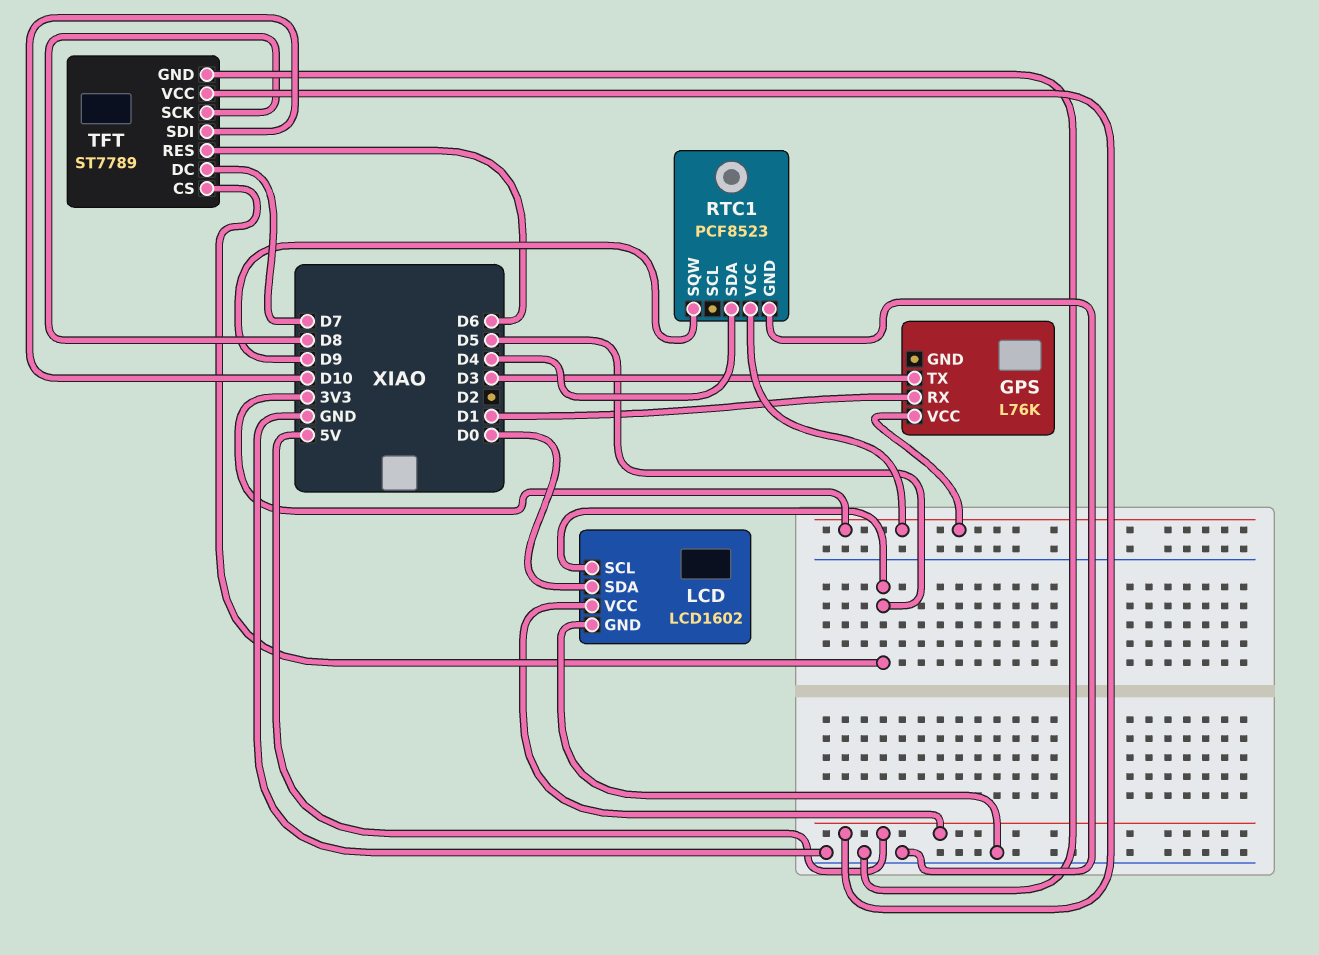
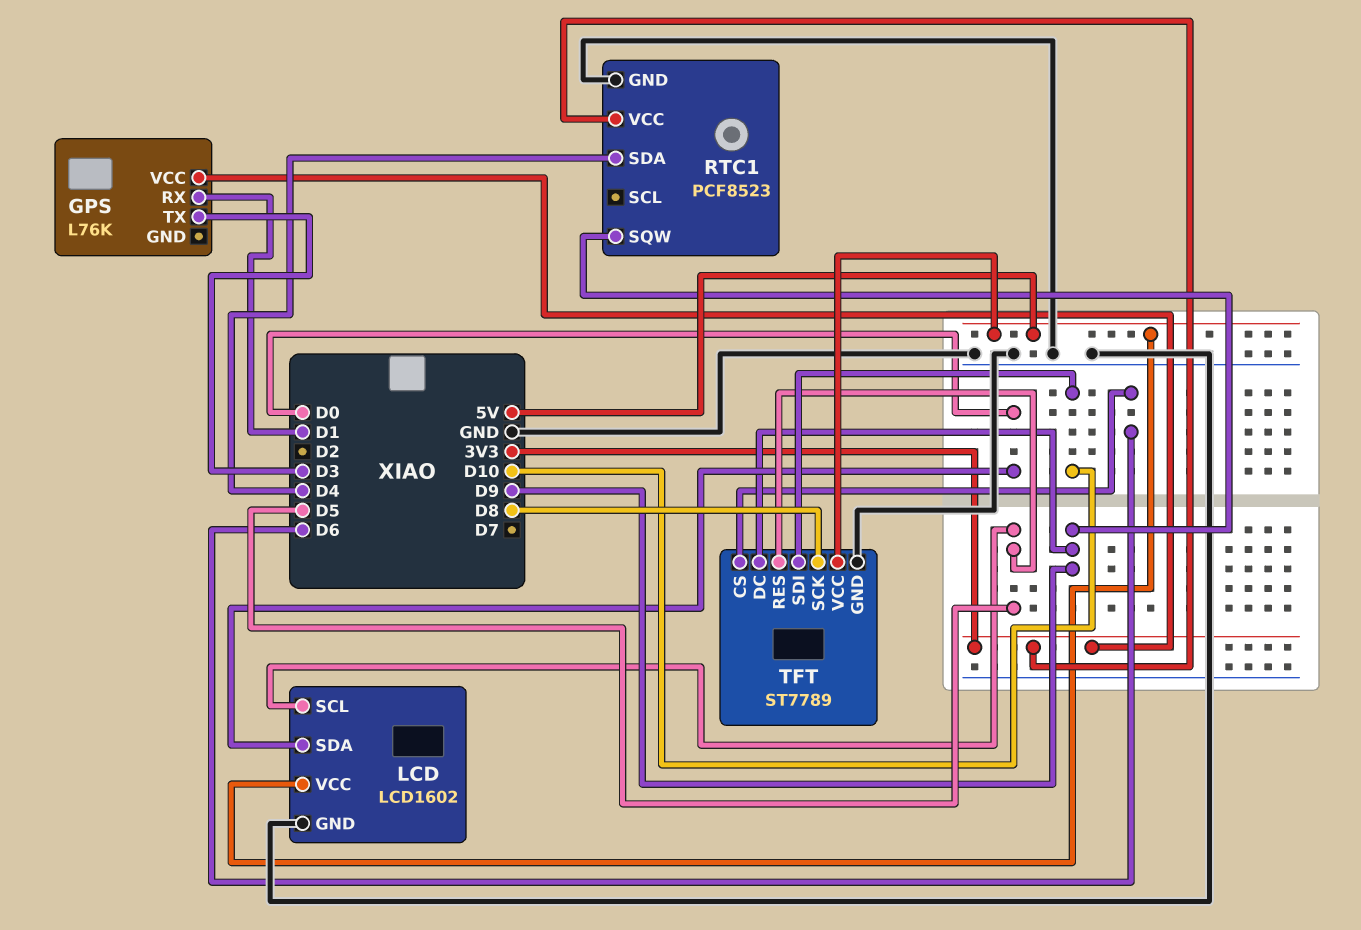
TFT pin CS: D5 -> D6
TFT pin DC: D7 -> D9
TFT pin RES: D6 -> D5

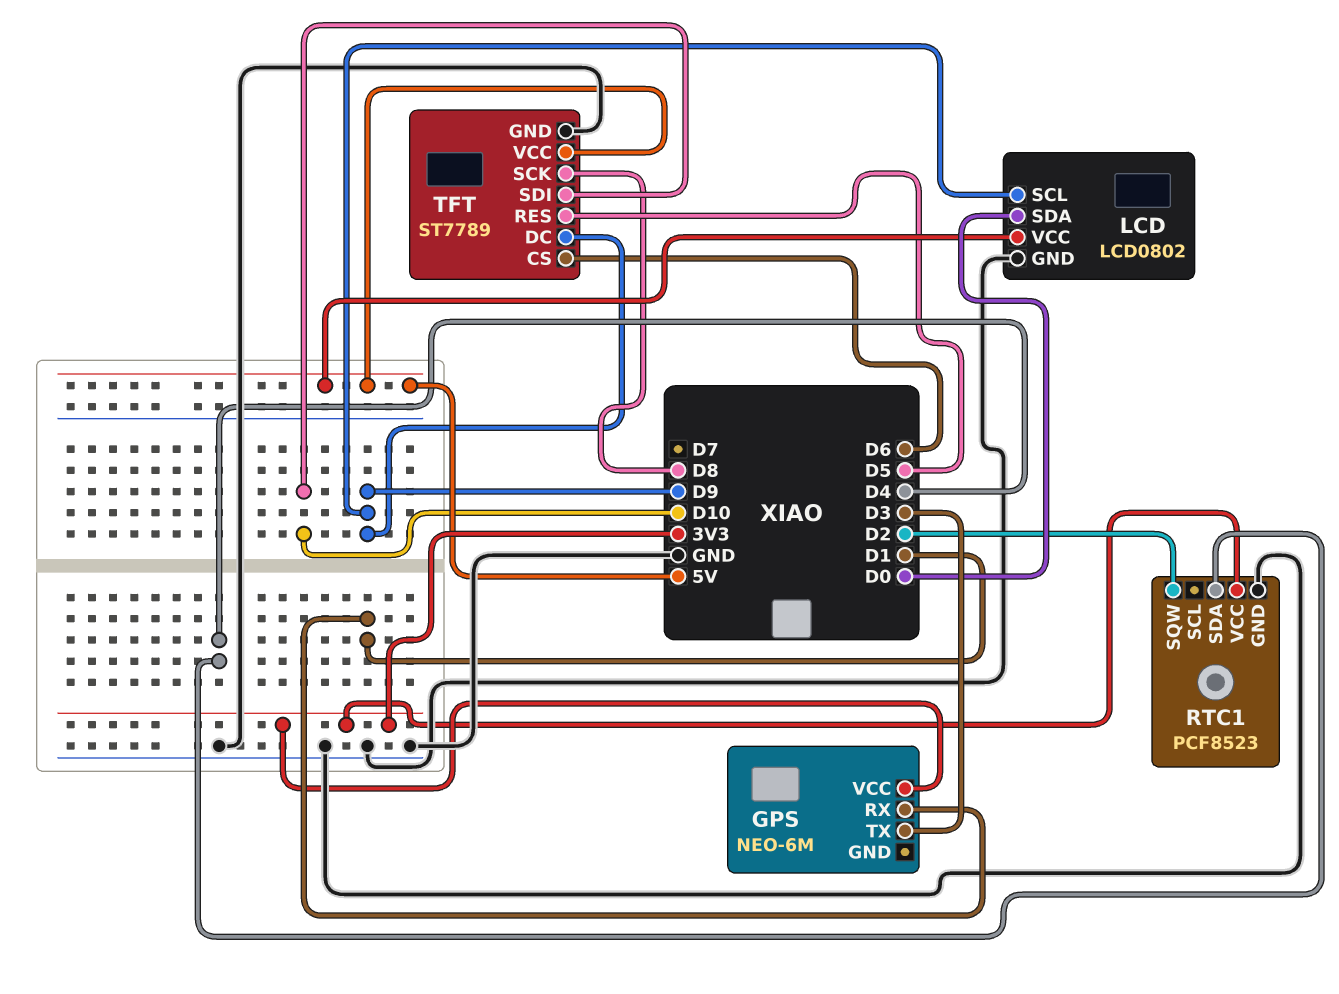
GPS: L76K -> NEO-6M
LCD: LCD1602 -> LCD0802
LCD pin SCL: D5 -> D9
RTC1 pin SQW: D9 -> D2

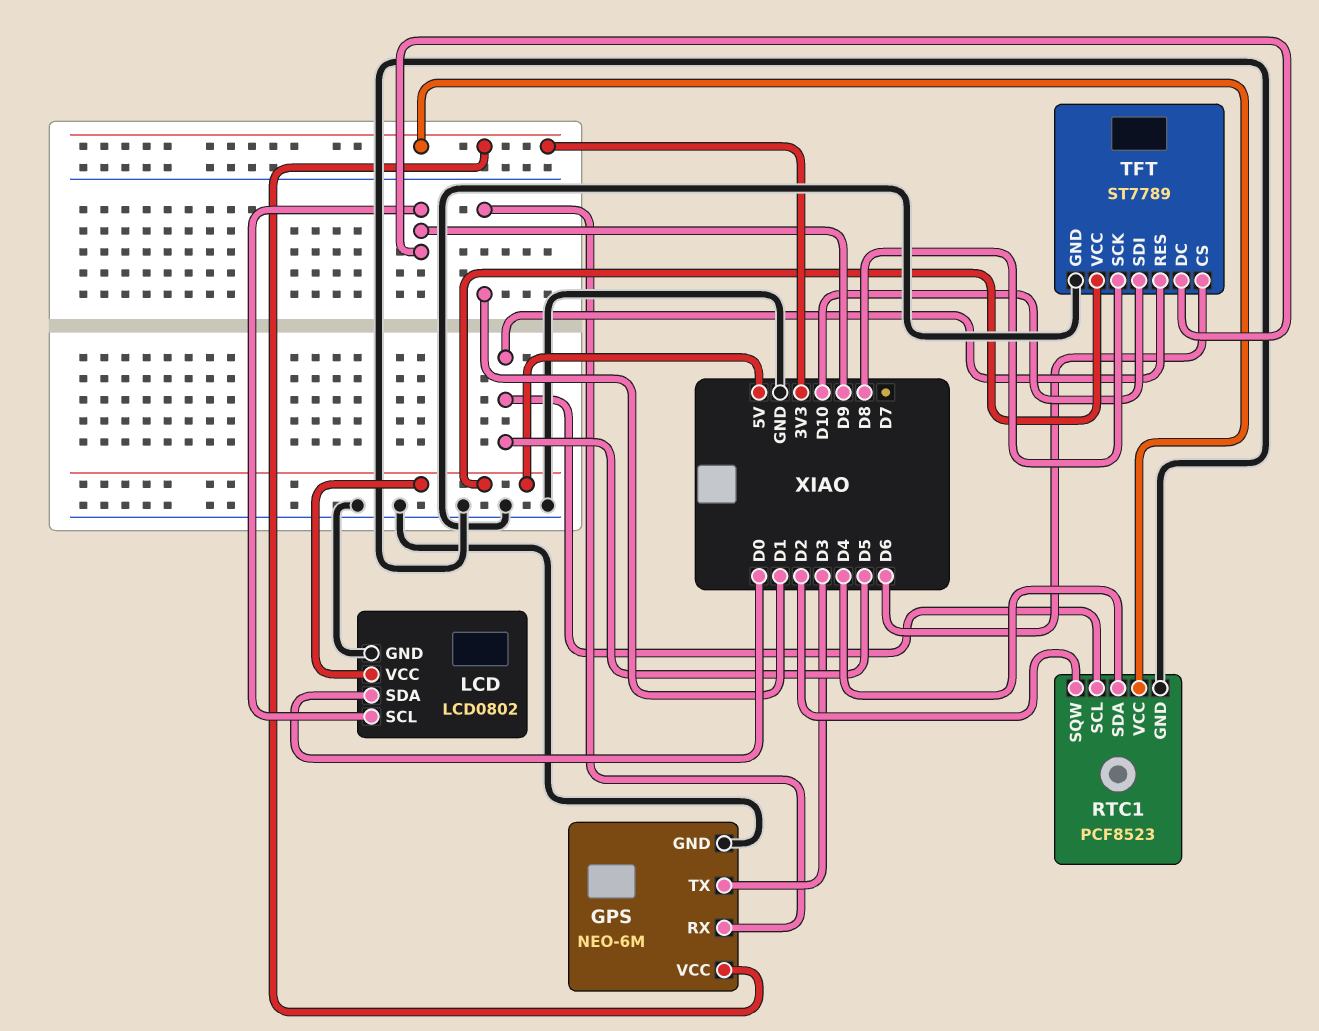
GPS pin GND: none -> GND
RTC1 pin SCL: none -> D5

